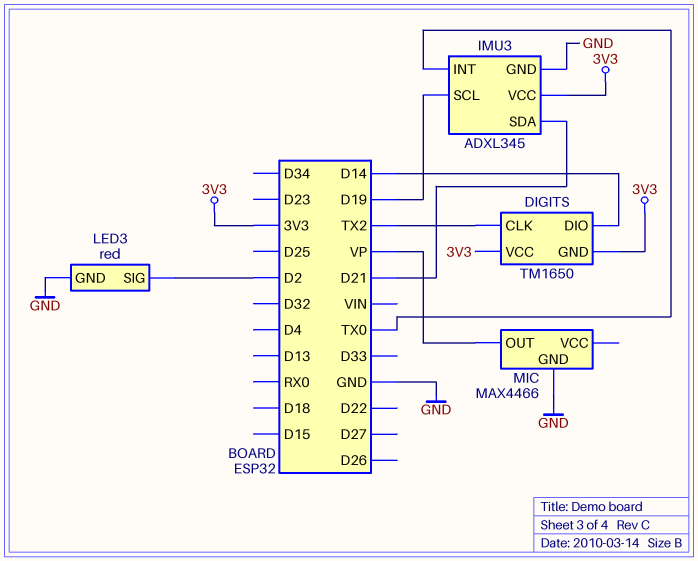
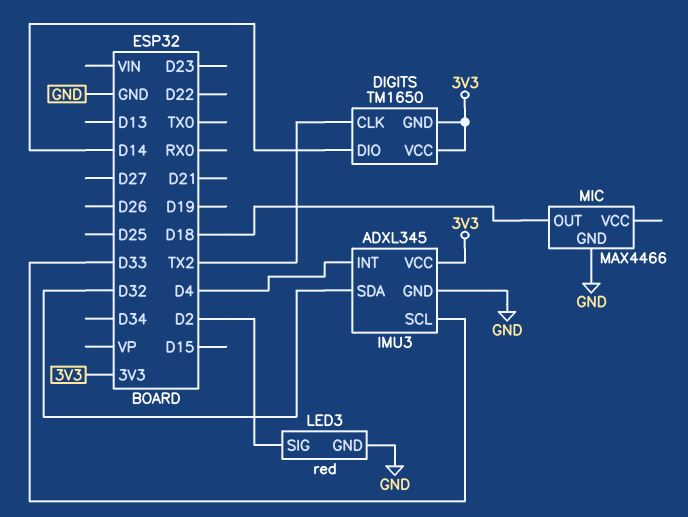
IMU3 pin INT: TX0 -> D4
IMU3 pin SCL: D19 -> D33
IMU3 pin SDA: D21 -> D32
MIC pin OUT: VP -> D18

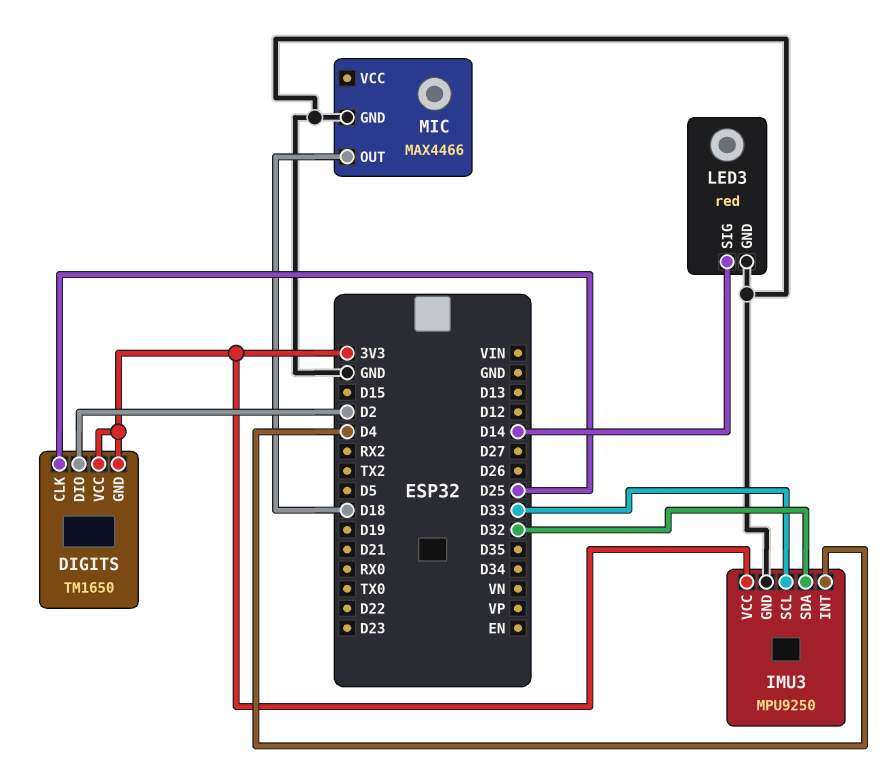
DIGITS pin CLK: TX2 -> D25
DIGITS pin DIO: D14 -> D2
IMU3: ADXL345 -> MPU9250
LED3 pin SIG: D2 -> D14

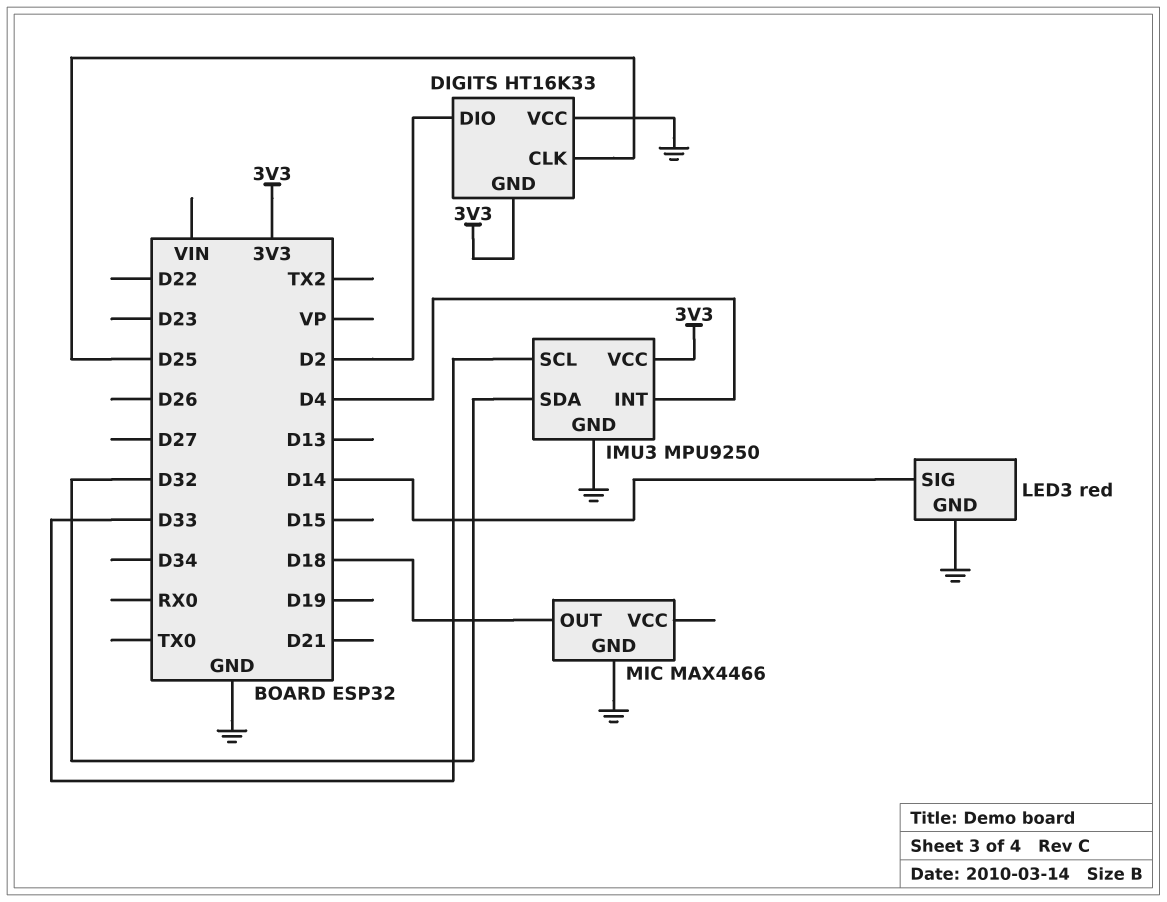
DIGITS: TM1650 -> HT16K33
DIGITS pin VCC: 3V3 -> GND

